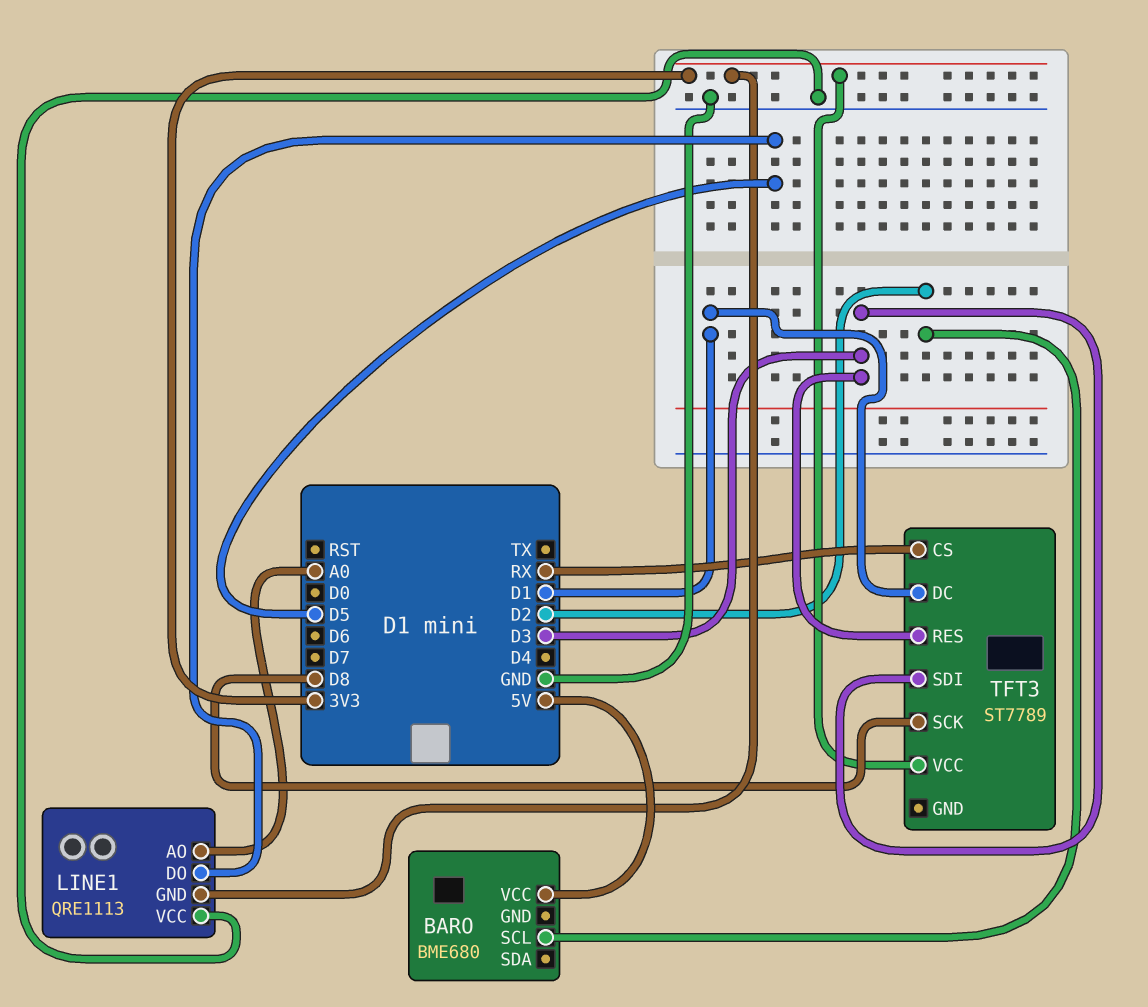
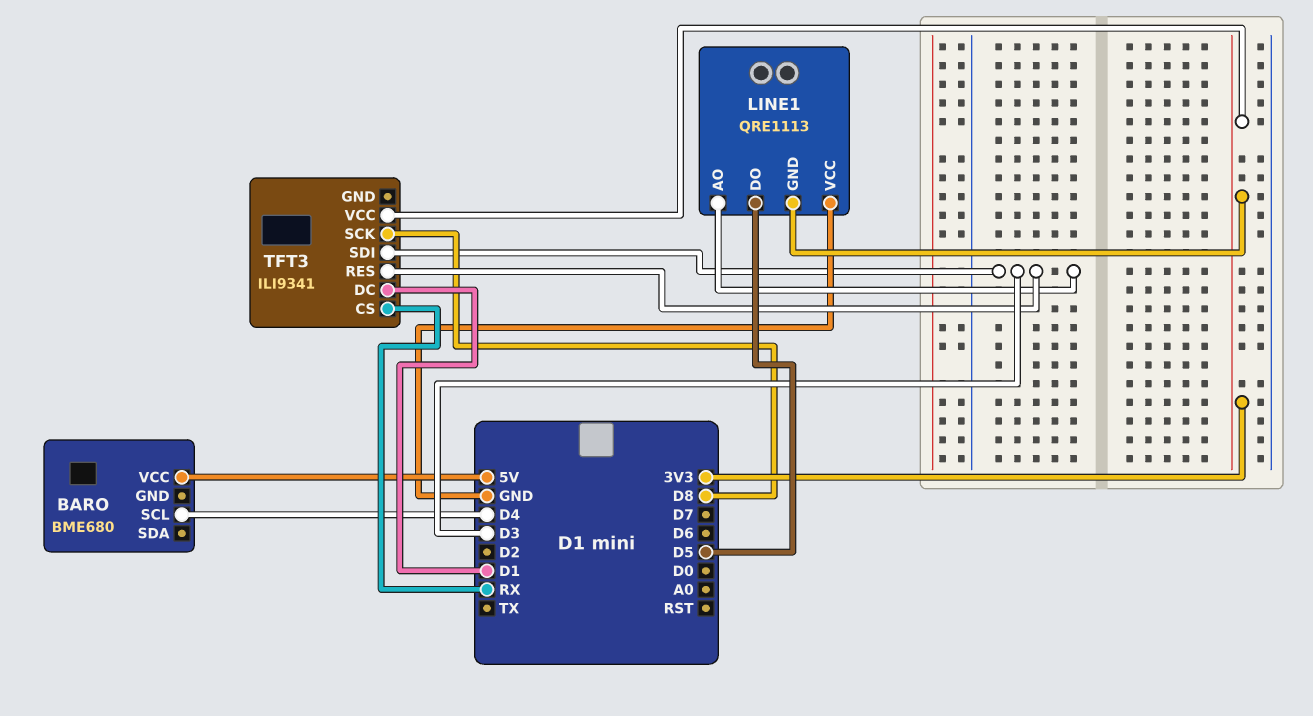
BARO pin SCL: D2 -> D4
LINE1 pin AO: A0 -> D3
TFT3: ST7789 -> ILI9341

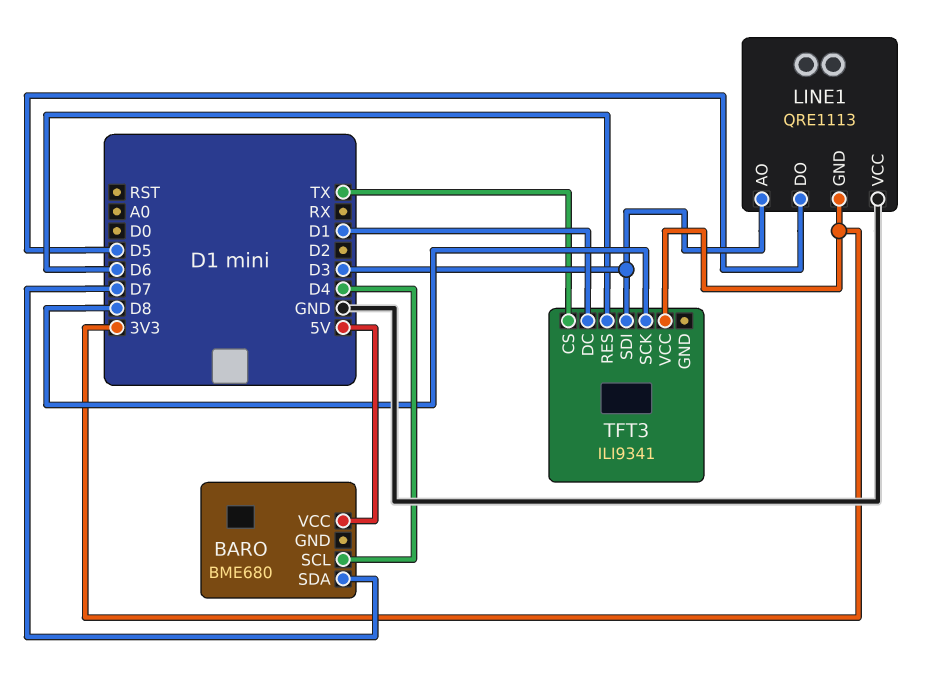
BARO pin SDA: none -> D7
TFT3 pin CS: RX -> TX
TFT3 pin RES: D3 -> D6

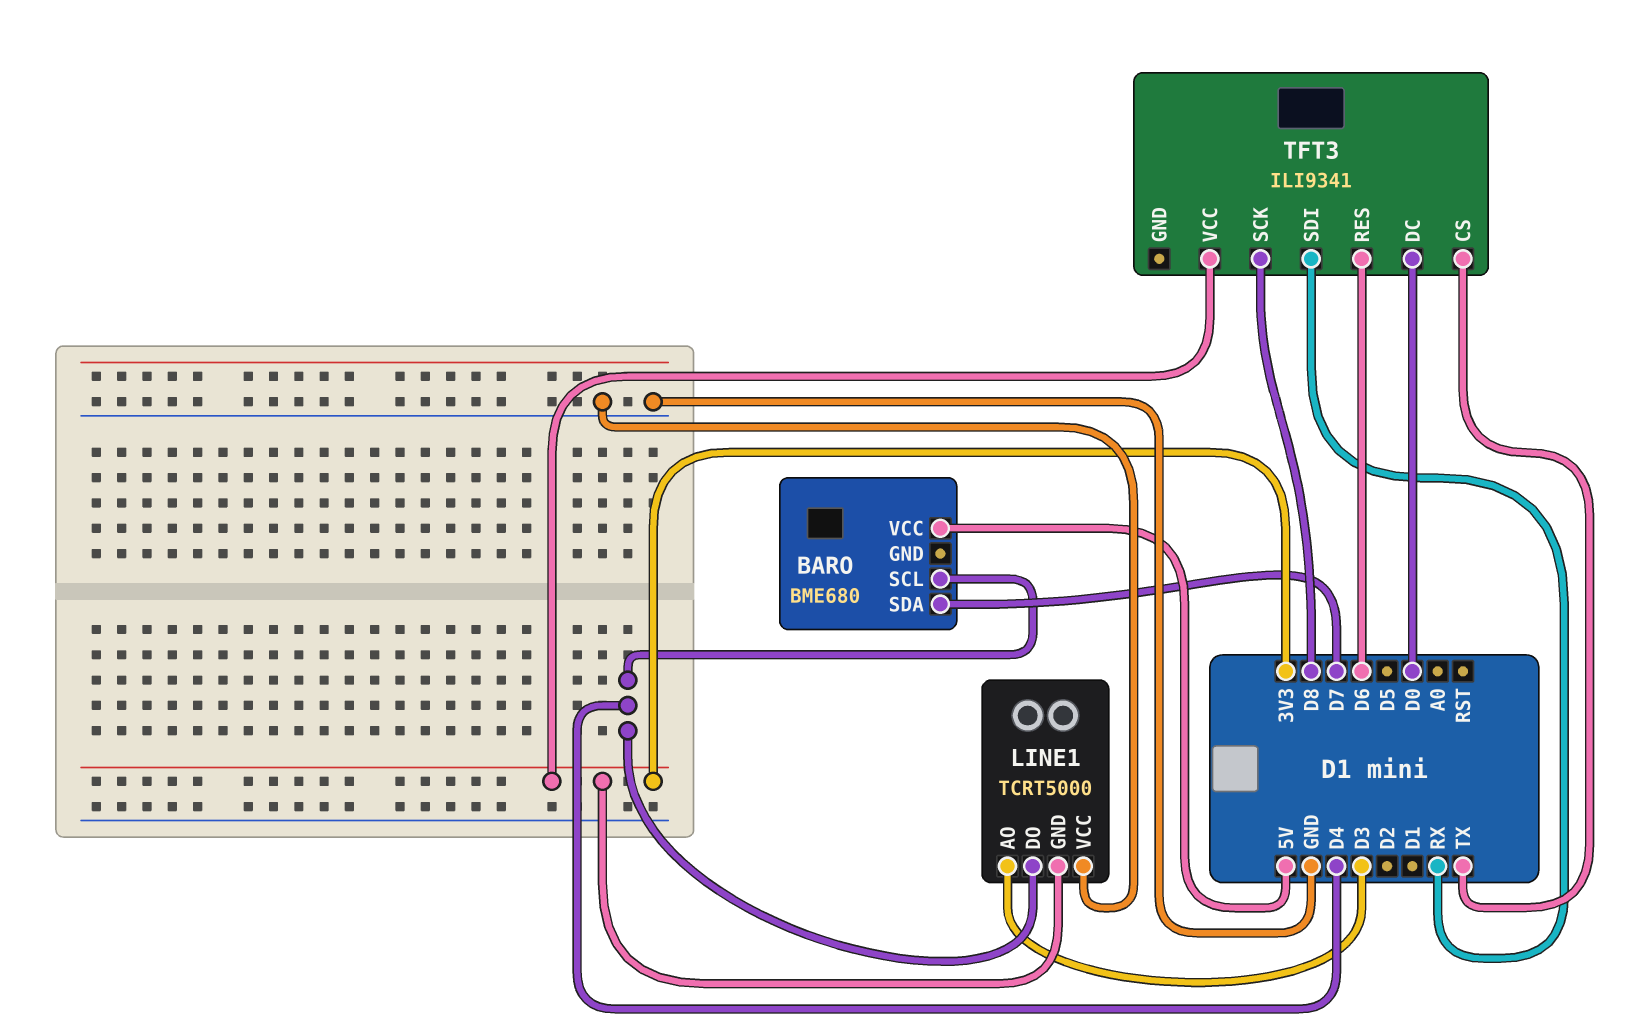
LINE1: QRE1113 -> TCRT5000
LINE1 pin DO: D5 -> D4
TFT3 pin DC: D1 -> D0
TFT3 pin SDI: D3 -> RX

